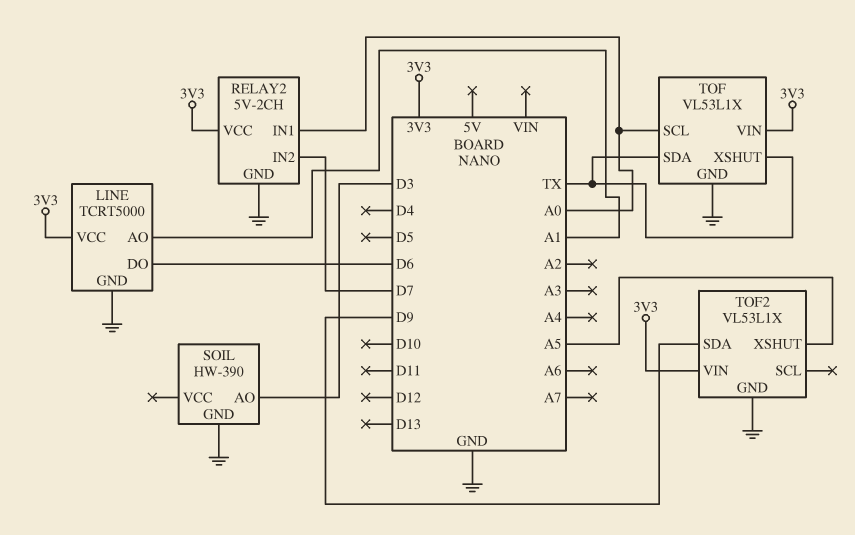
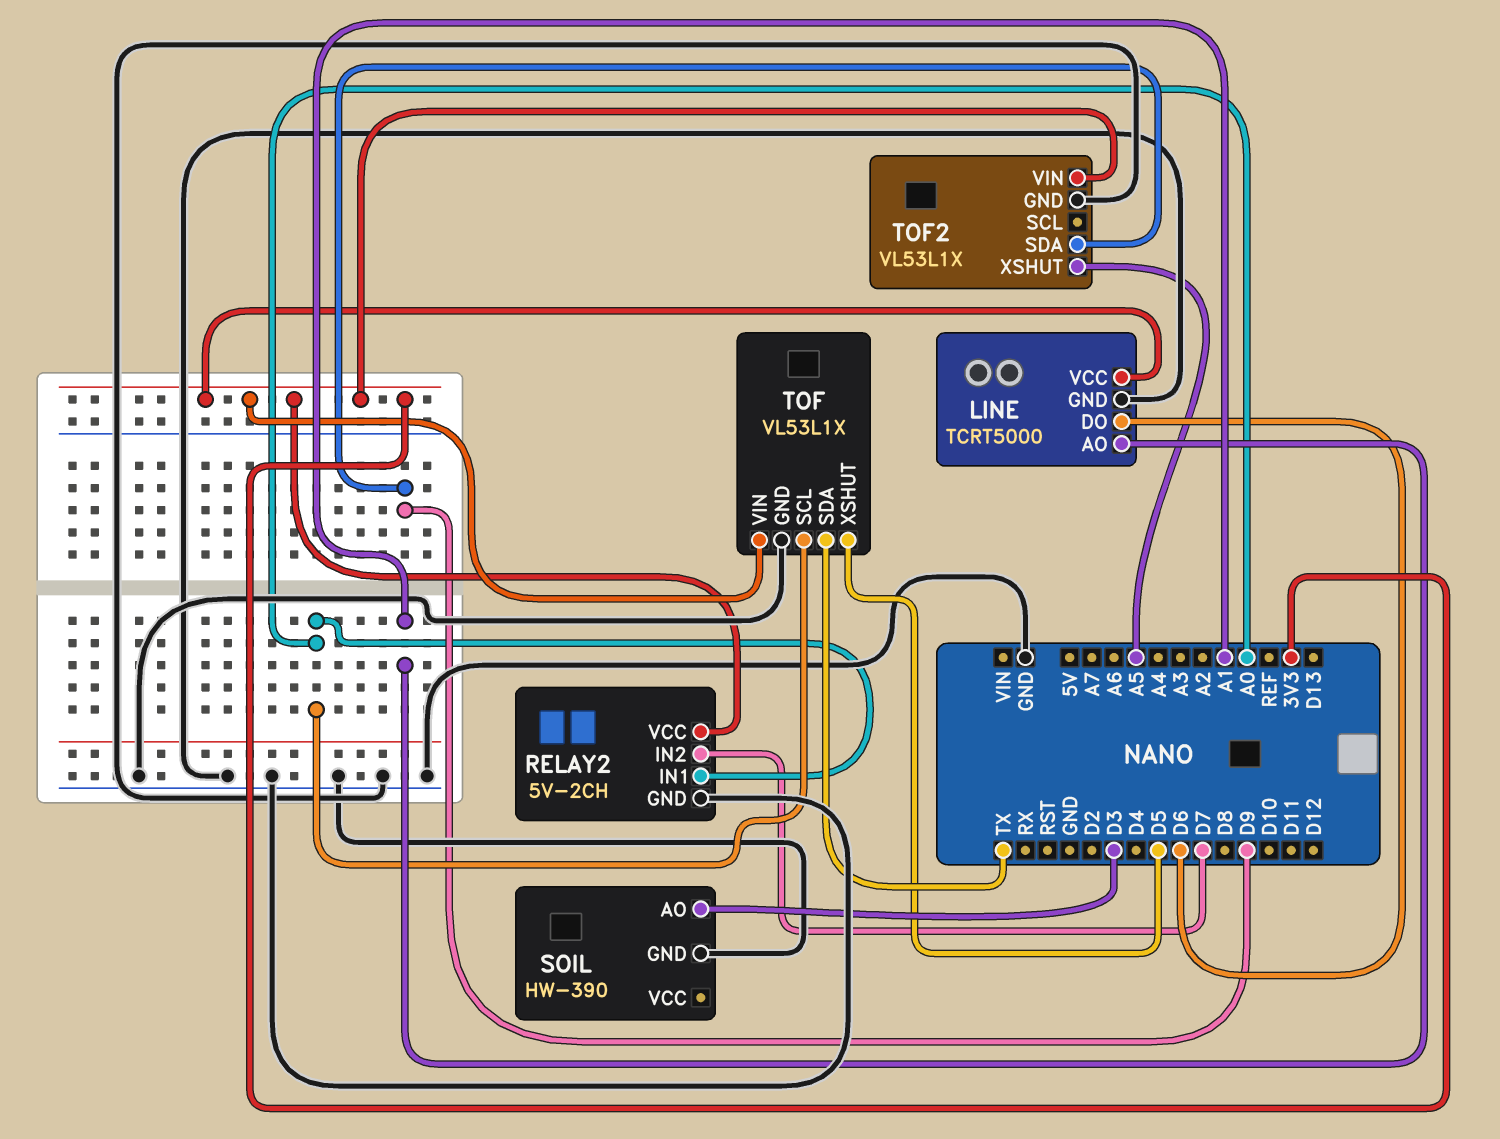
TOF pin XSHUT: TX -> D5

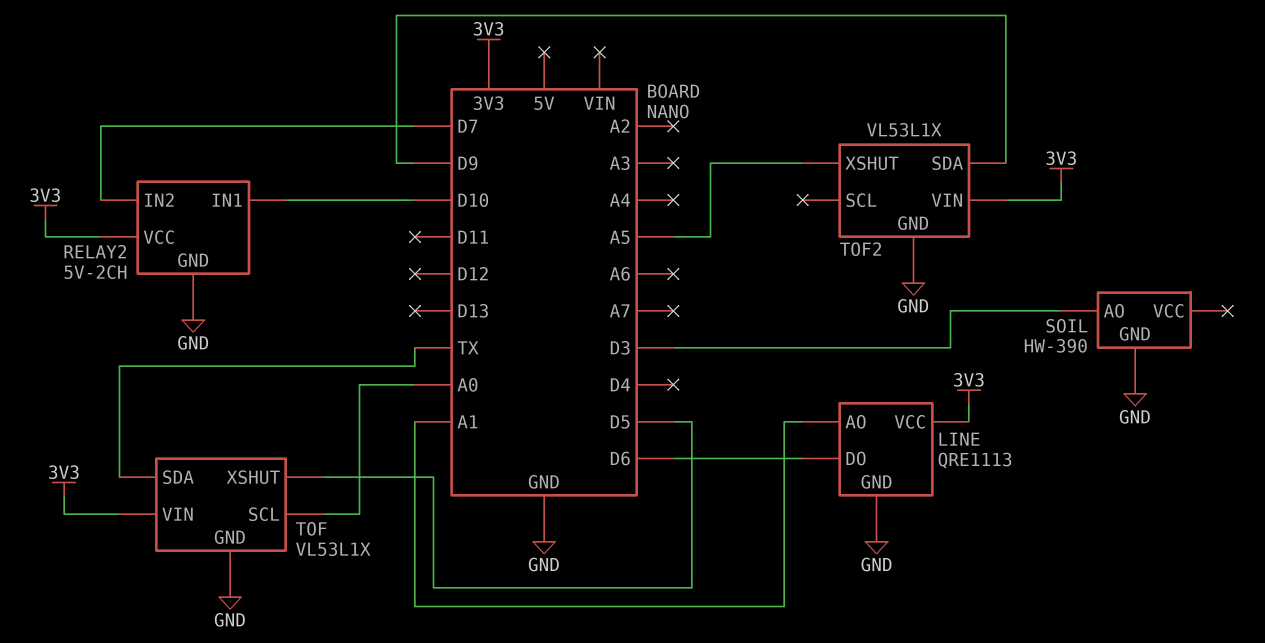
LINE: TCRT5000 -> QRE1113
RELAY2 pin IN1: A0 -> D10

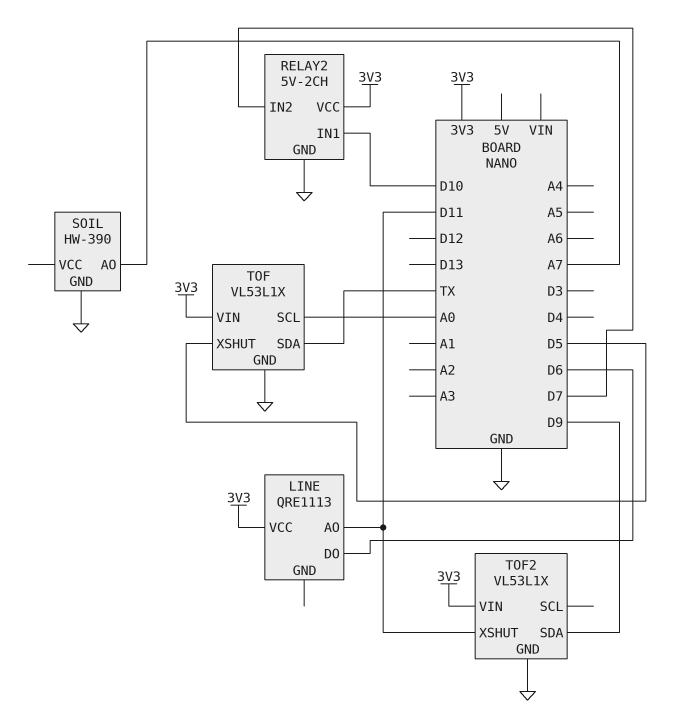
LINE pin AO: A1 -> D11
LINE pin GND: GND -> none
SOIL pin AO: D3 -> A7
TOF2 pin XSHUT: A5 -> D11

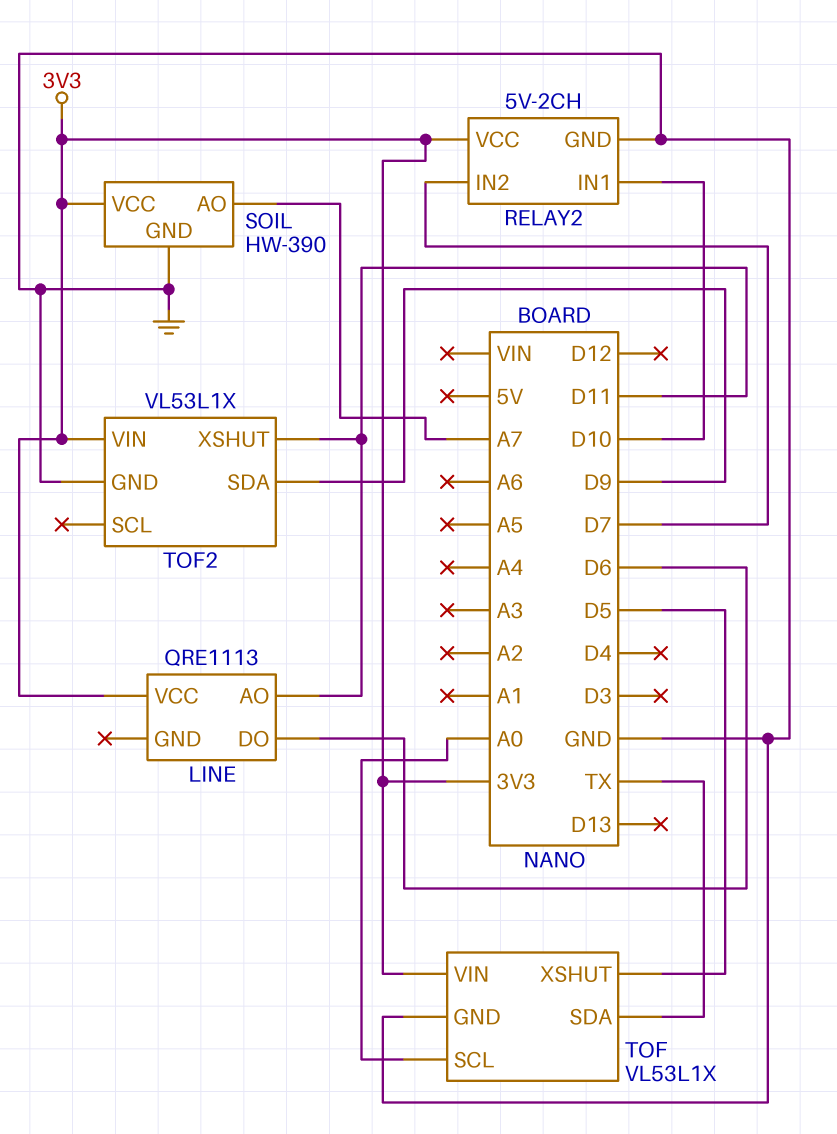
SOIL pin VCC: none -> 3V3

